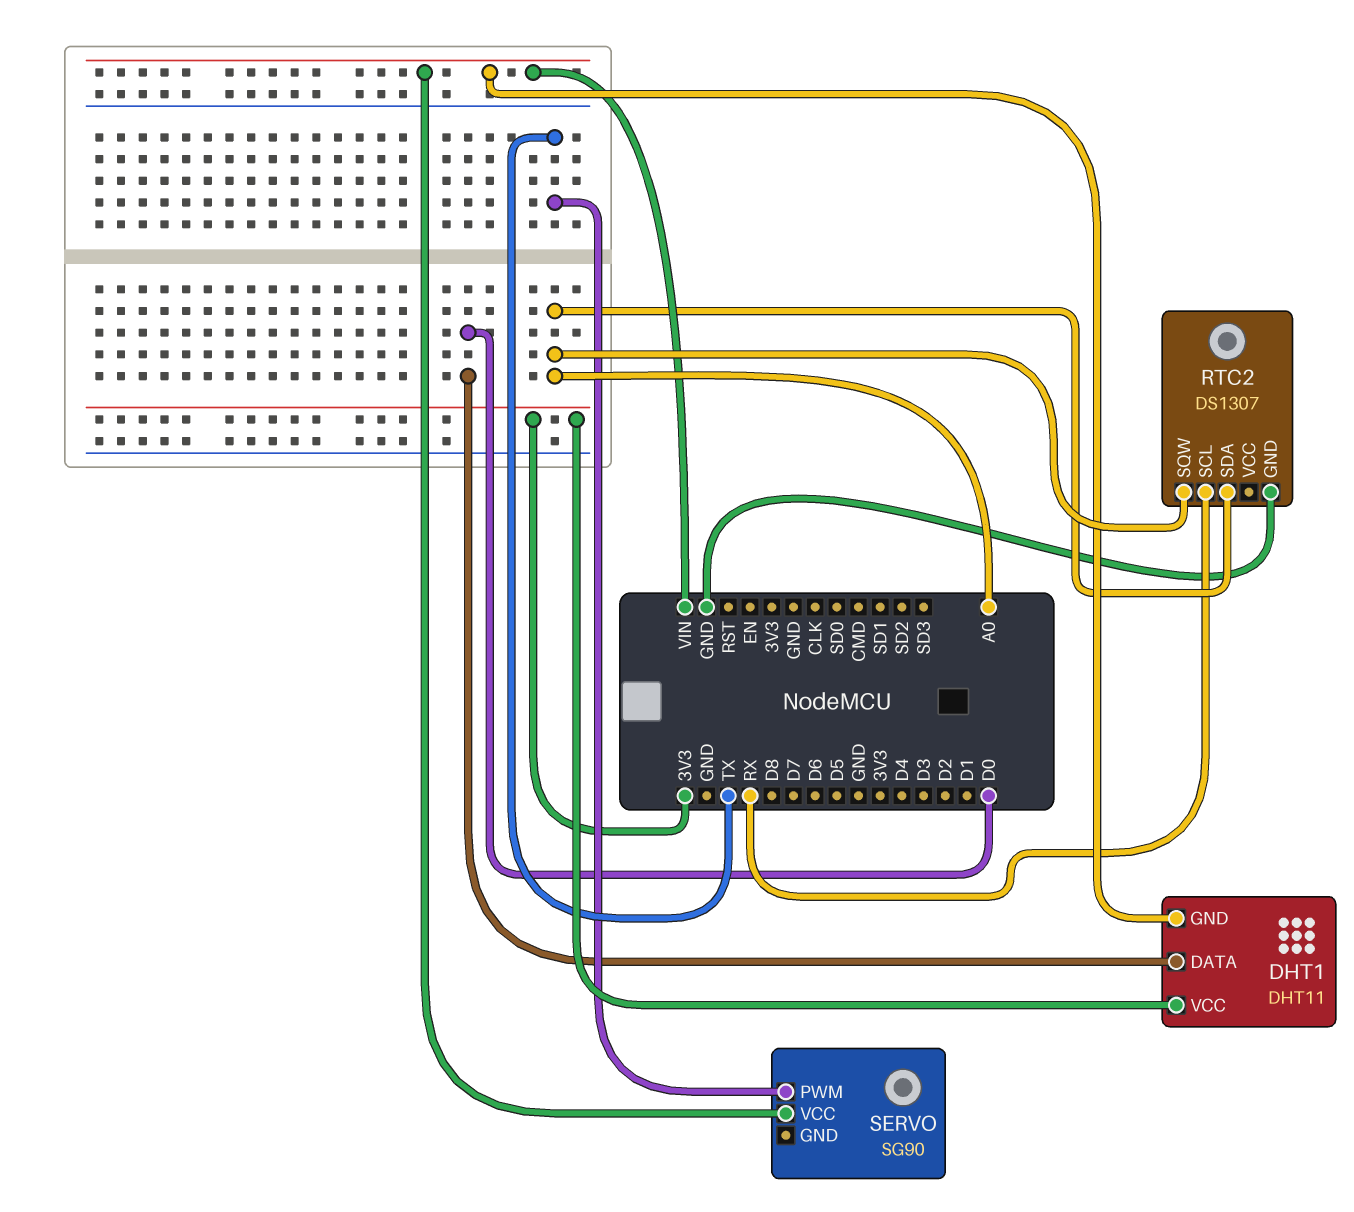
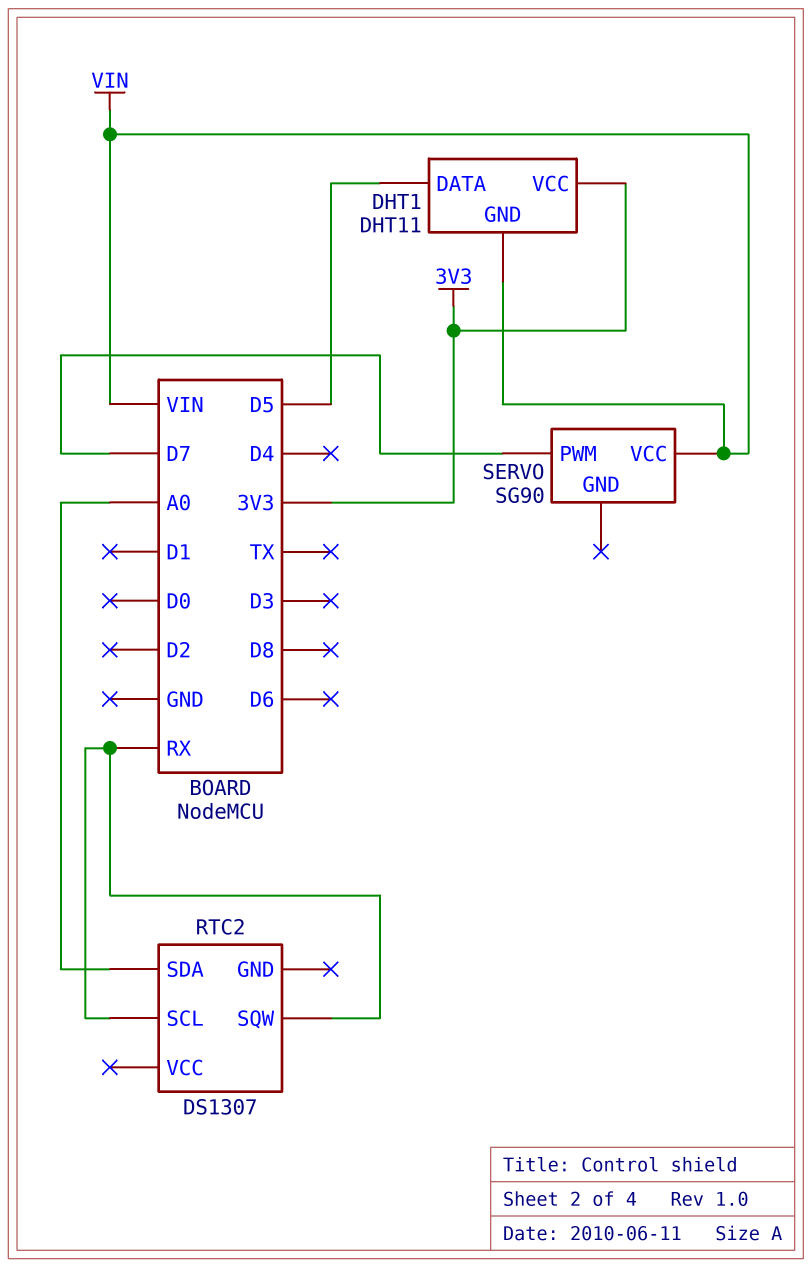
DHT1 pin DATA: D0 -> D5
RTC2 pin GND: GND -> none
RTC2 pin SQW: A0 -> RX
SERVO pin PWM: TX -> D7

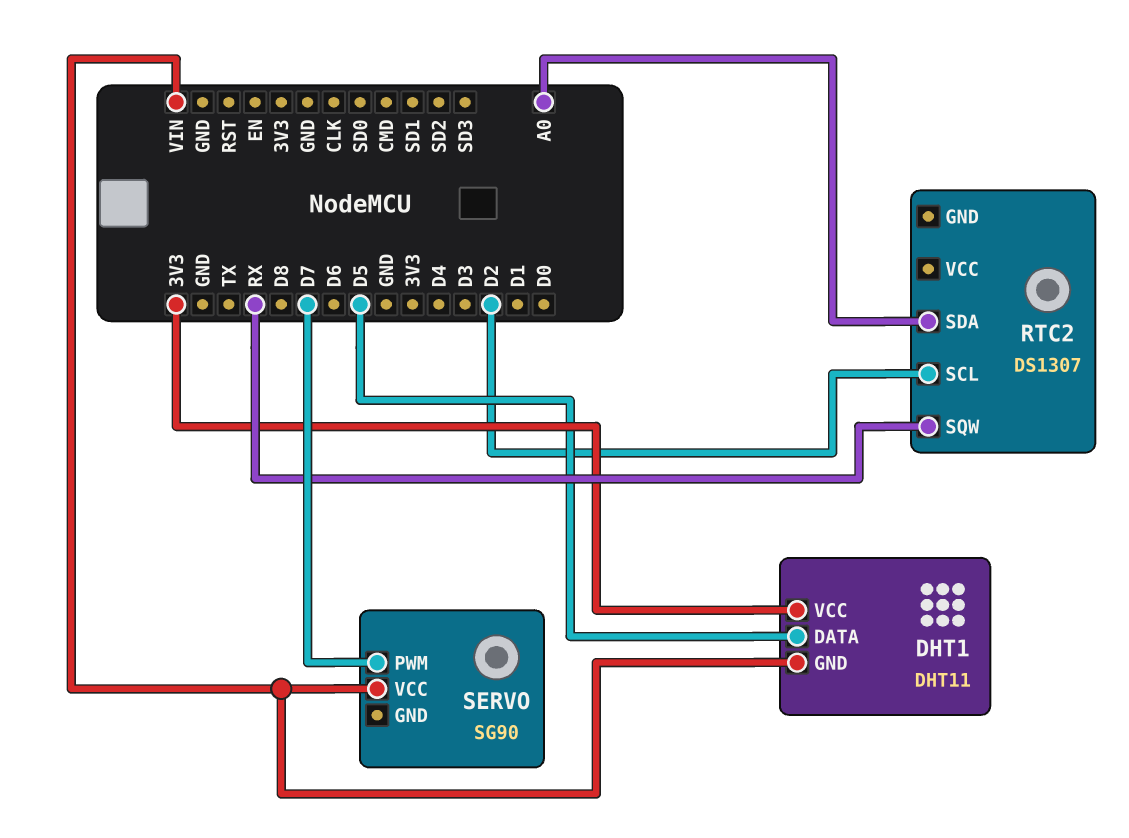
RTC2 pin SCL: RX -> D2

